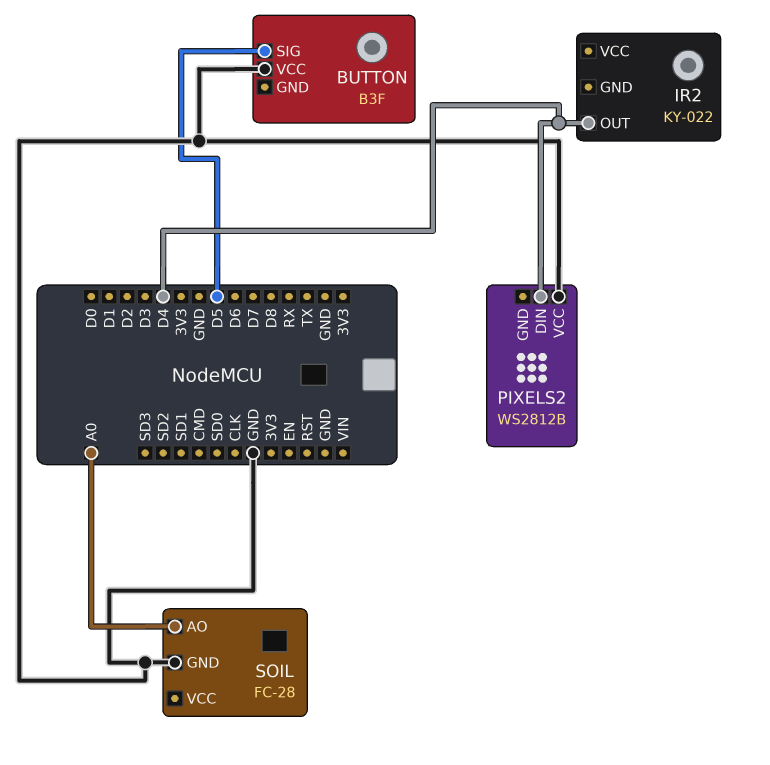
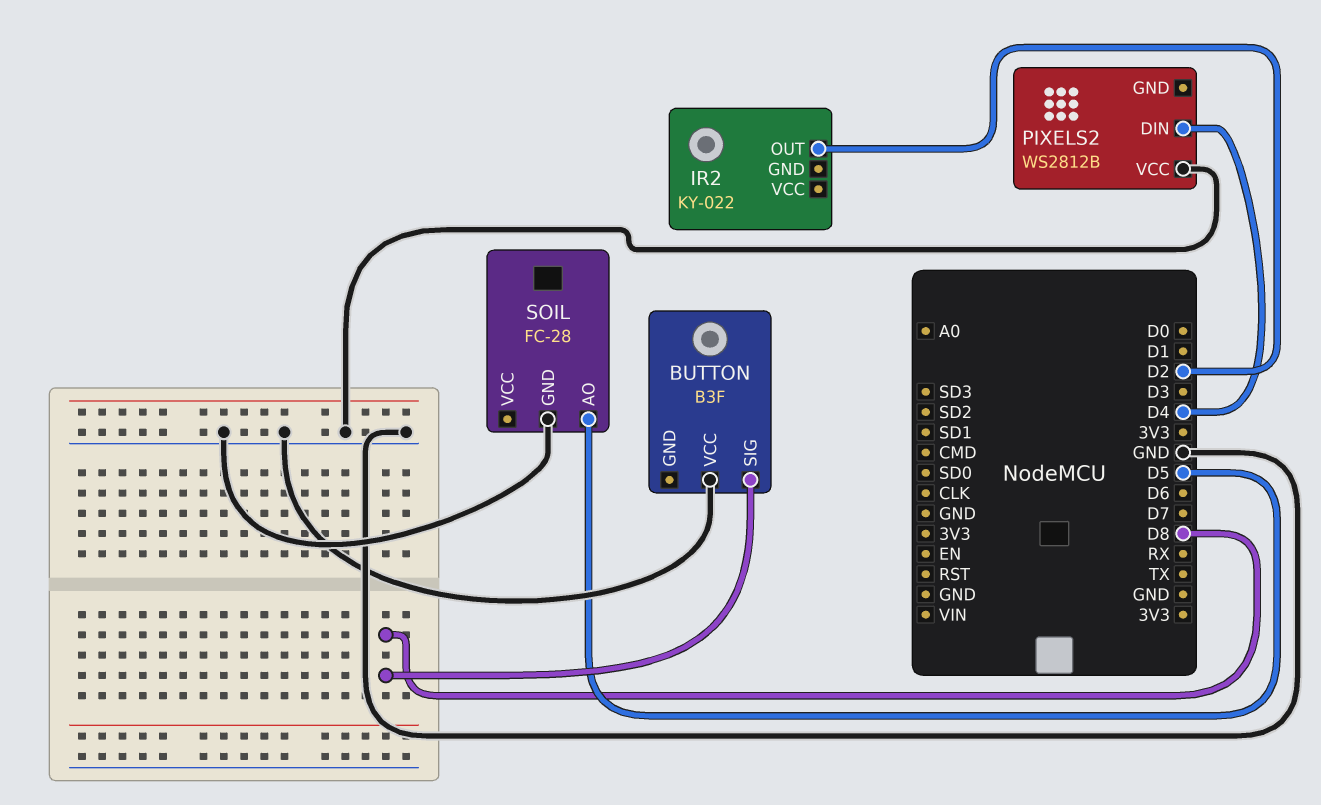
BUTTON pin SIG: D5 -> D8
IR2 pin OUT: D4 -> D2
SOIL pin AO: A0 -> D5

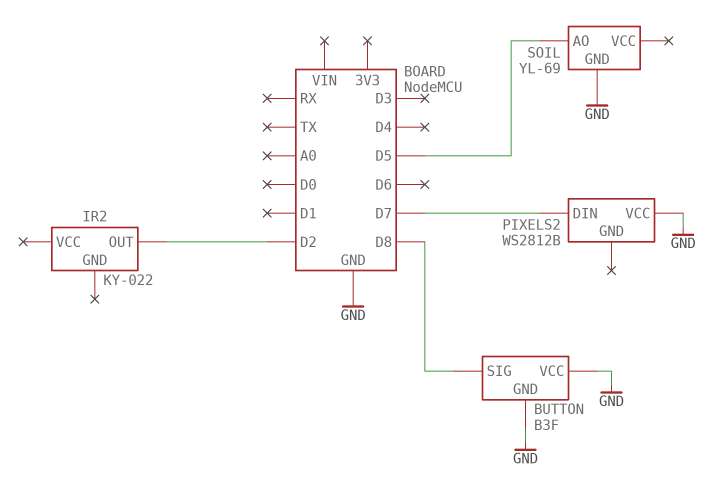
BUTTON pin GND: none -> GND
PIXELS2 pin DIN: D4 -> D7
SOIL: FC-28 -> YL-69

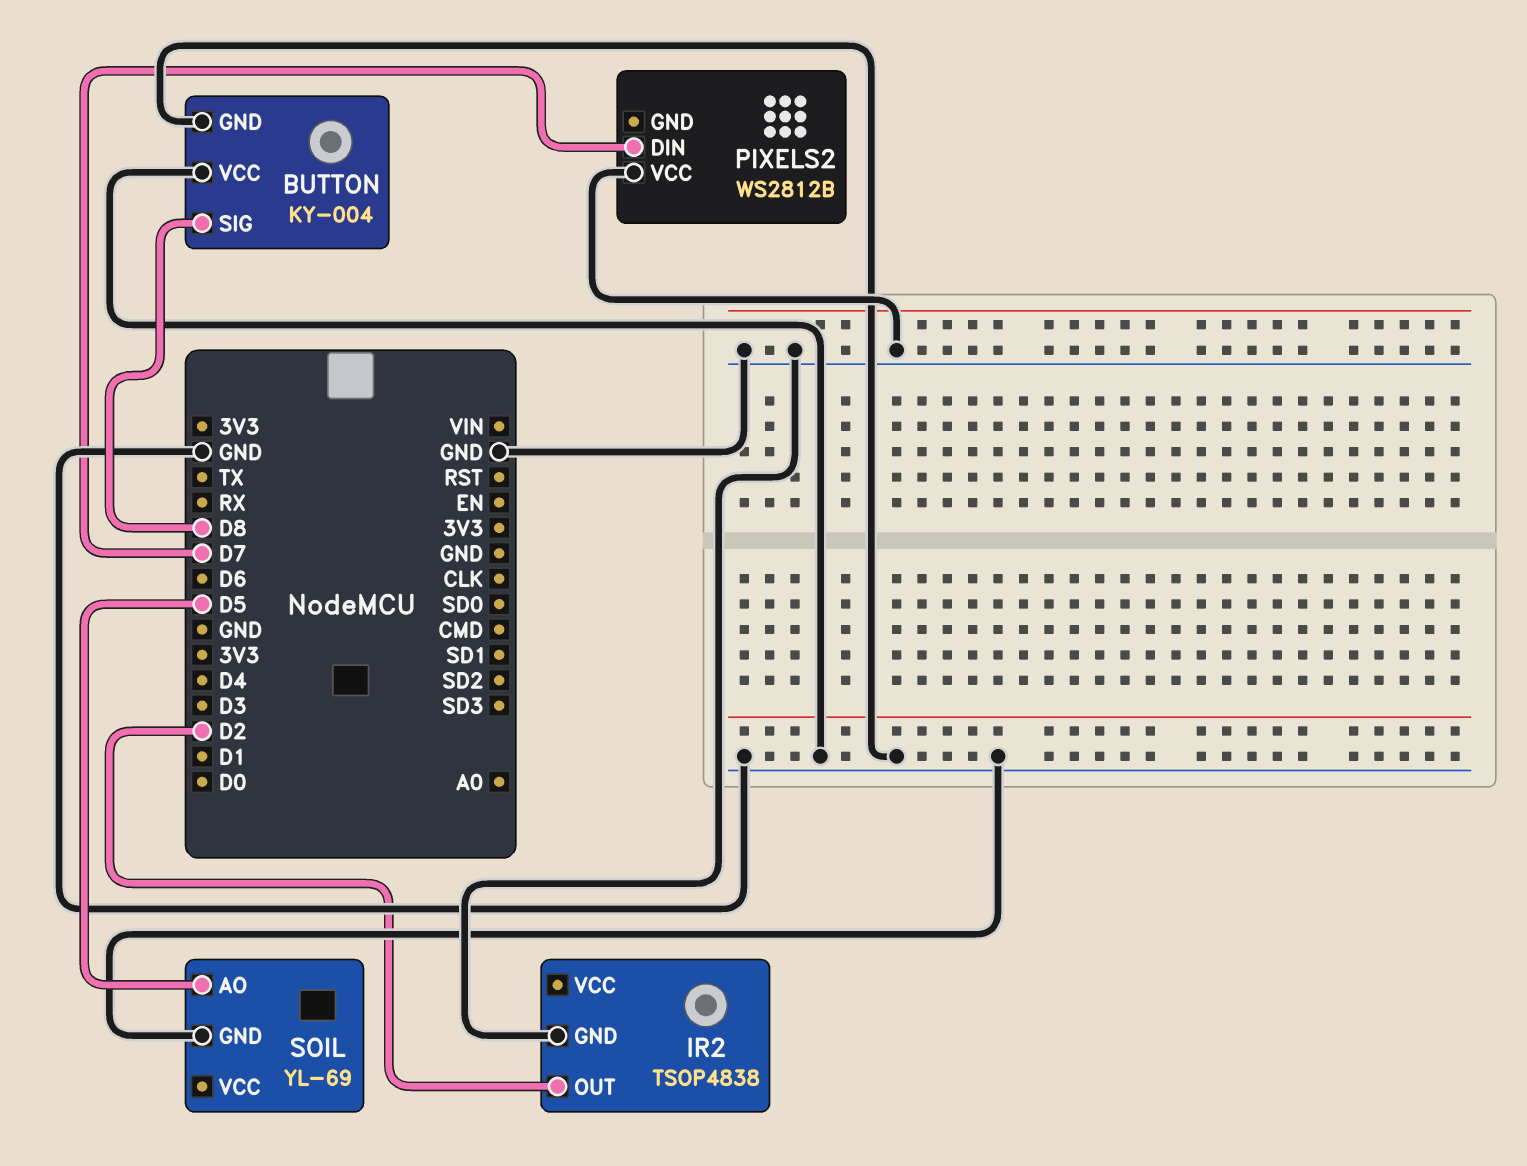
BUTTON: B3F -> KY-004
IR2: KY-022 -> TSOP4838
IR2 pin GND: none -> GND

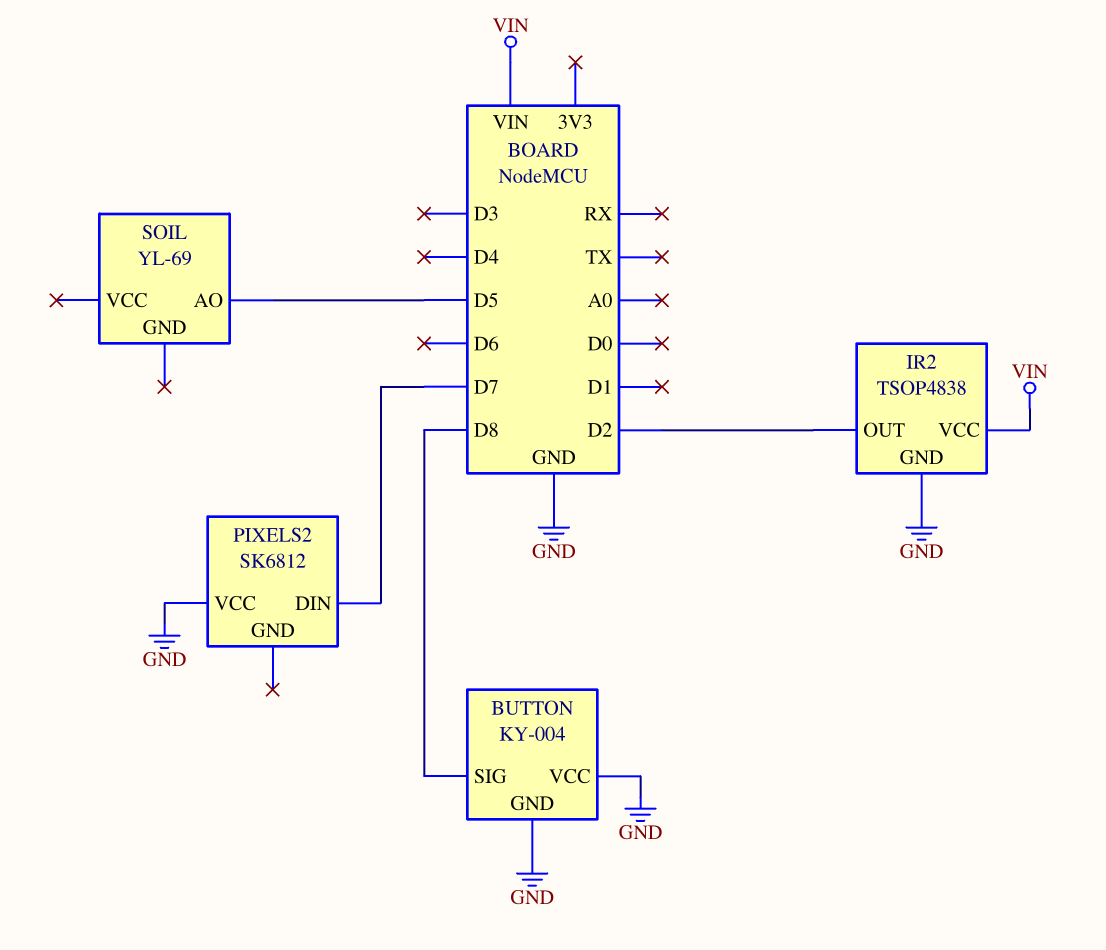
IR2 pin VCC: none -> VIN
PIXELS2: WS2812B -> SK6812
SOIL pin GND: GND -> none

